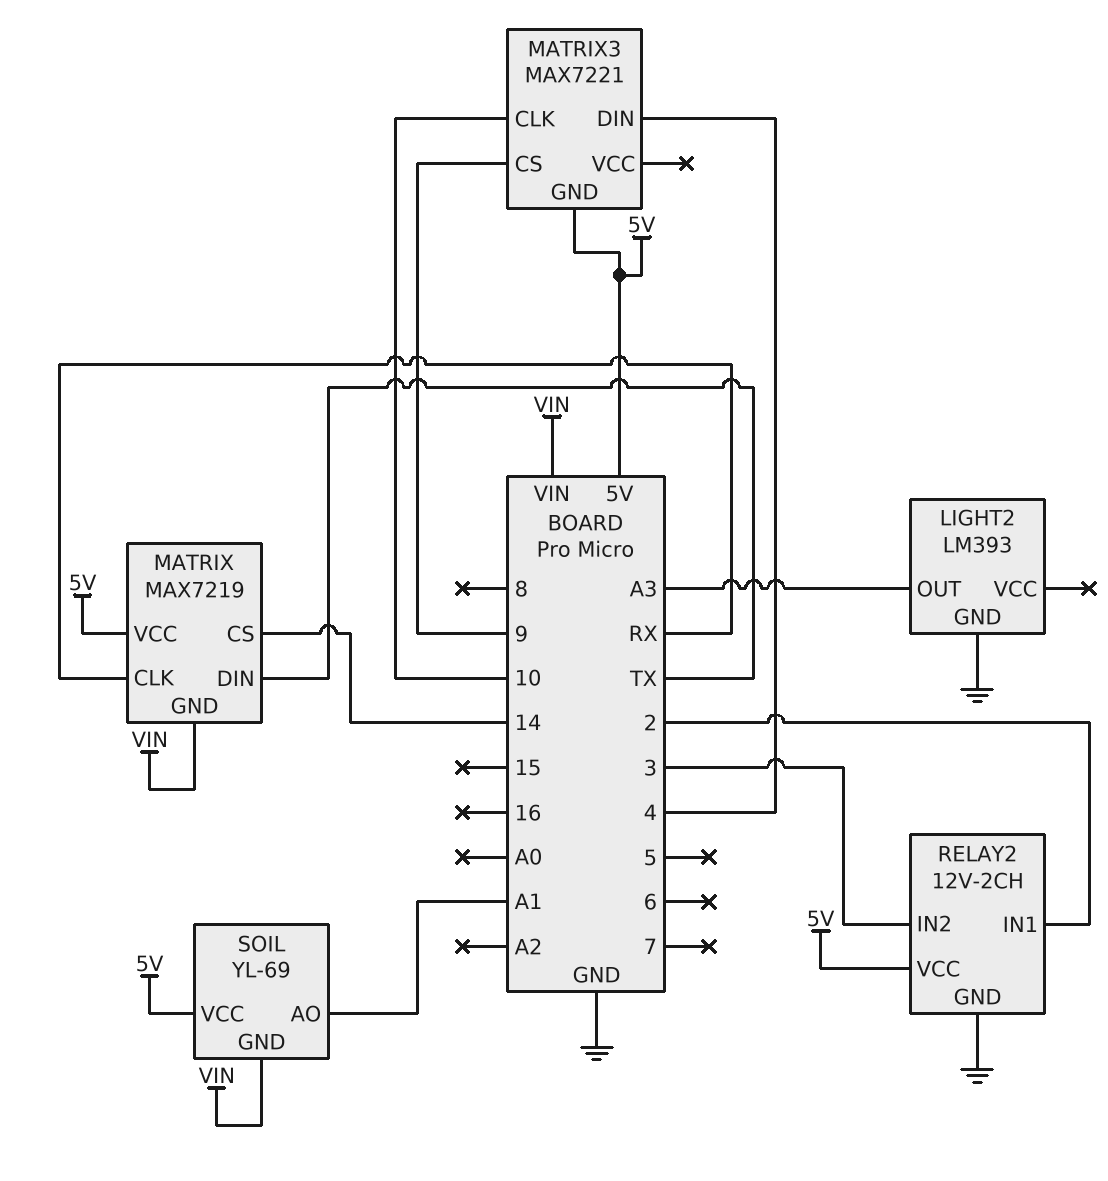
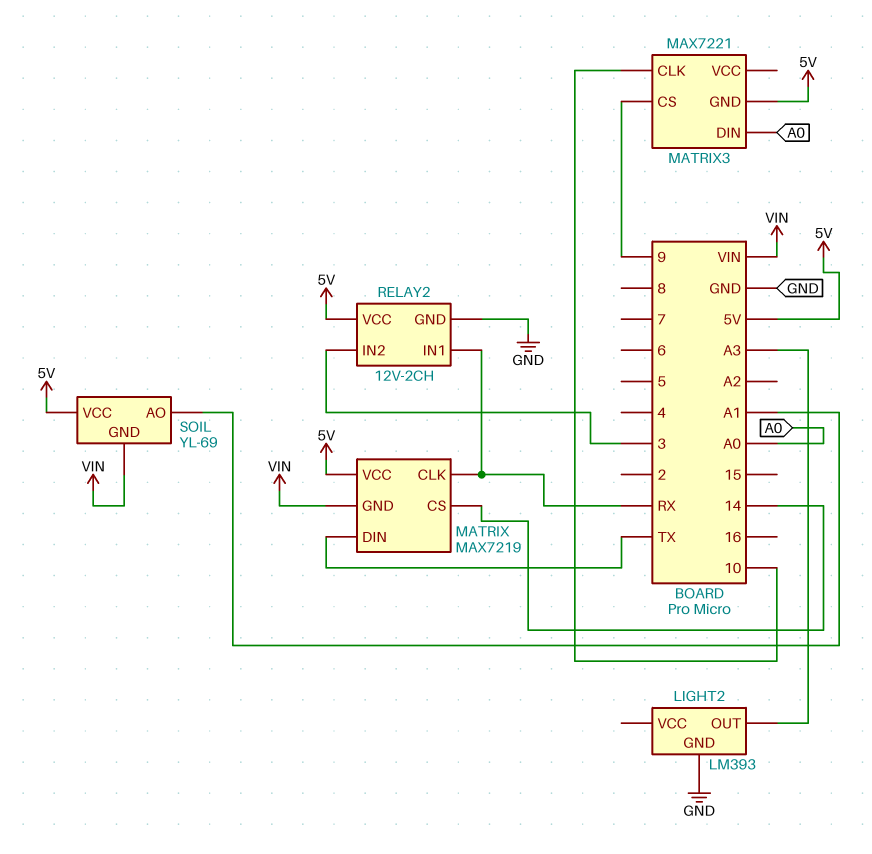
MATRIX3 pin DIN: 4 -> A0
RELAY2 pin IN1: 2 -> RX

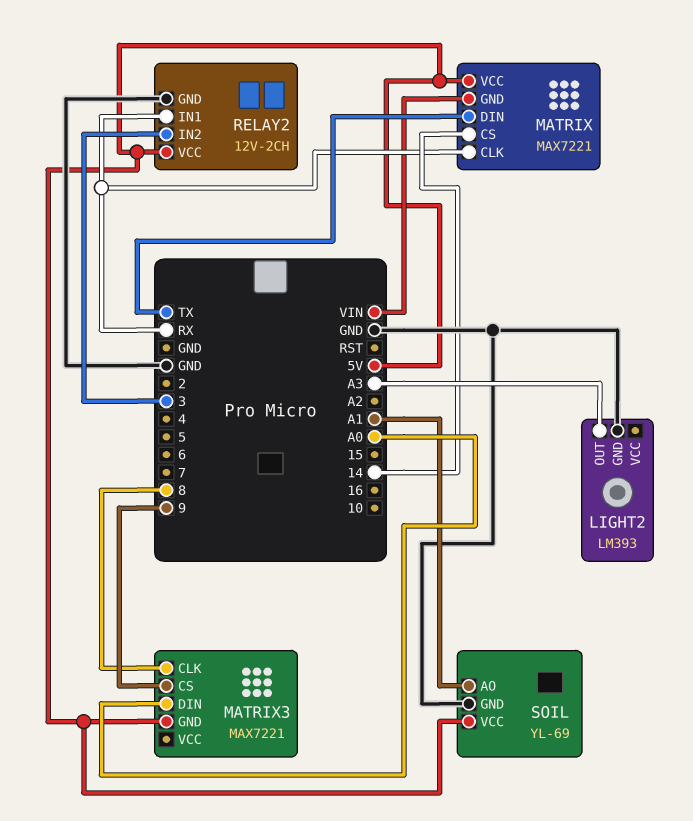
MATRIX: MAX7219 -> MAX7221
MATRIX3 pin CLK: 10 -> 8
SOIL pin GND: VIN -> GND

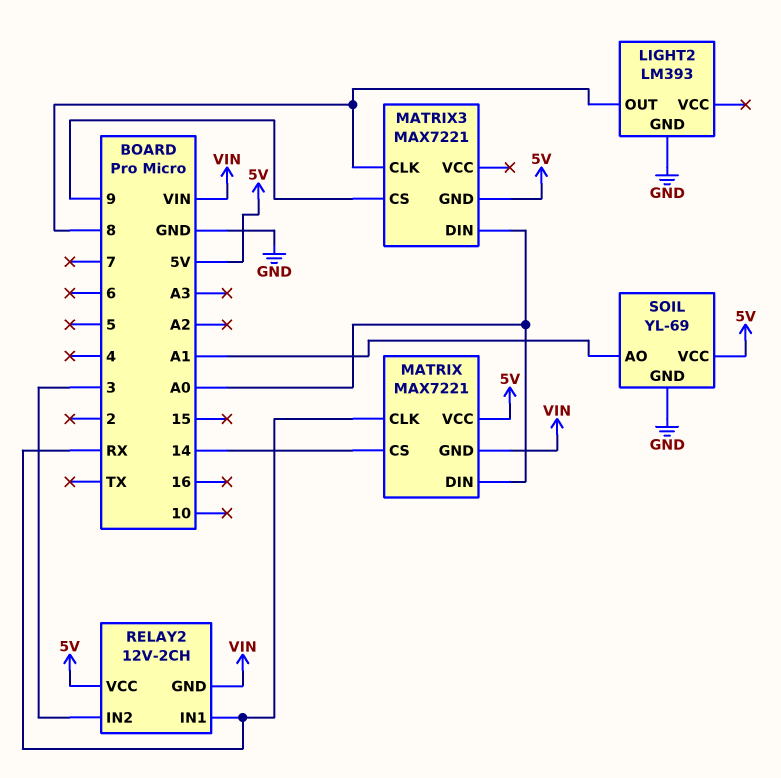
LIGHT2 pin OUT: A3 -> 8
MATRIX pin DIN: TX -> A0
RELAY2 pin GND: GND -> VIN

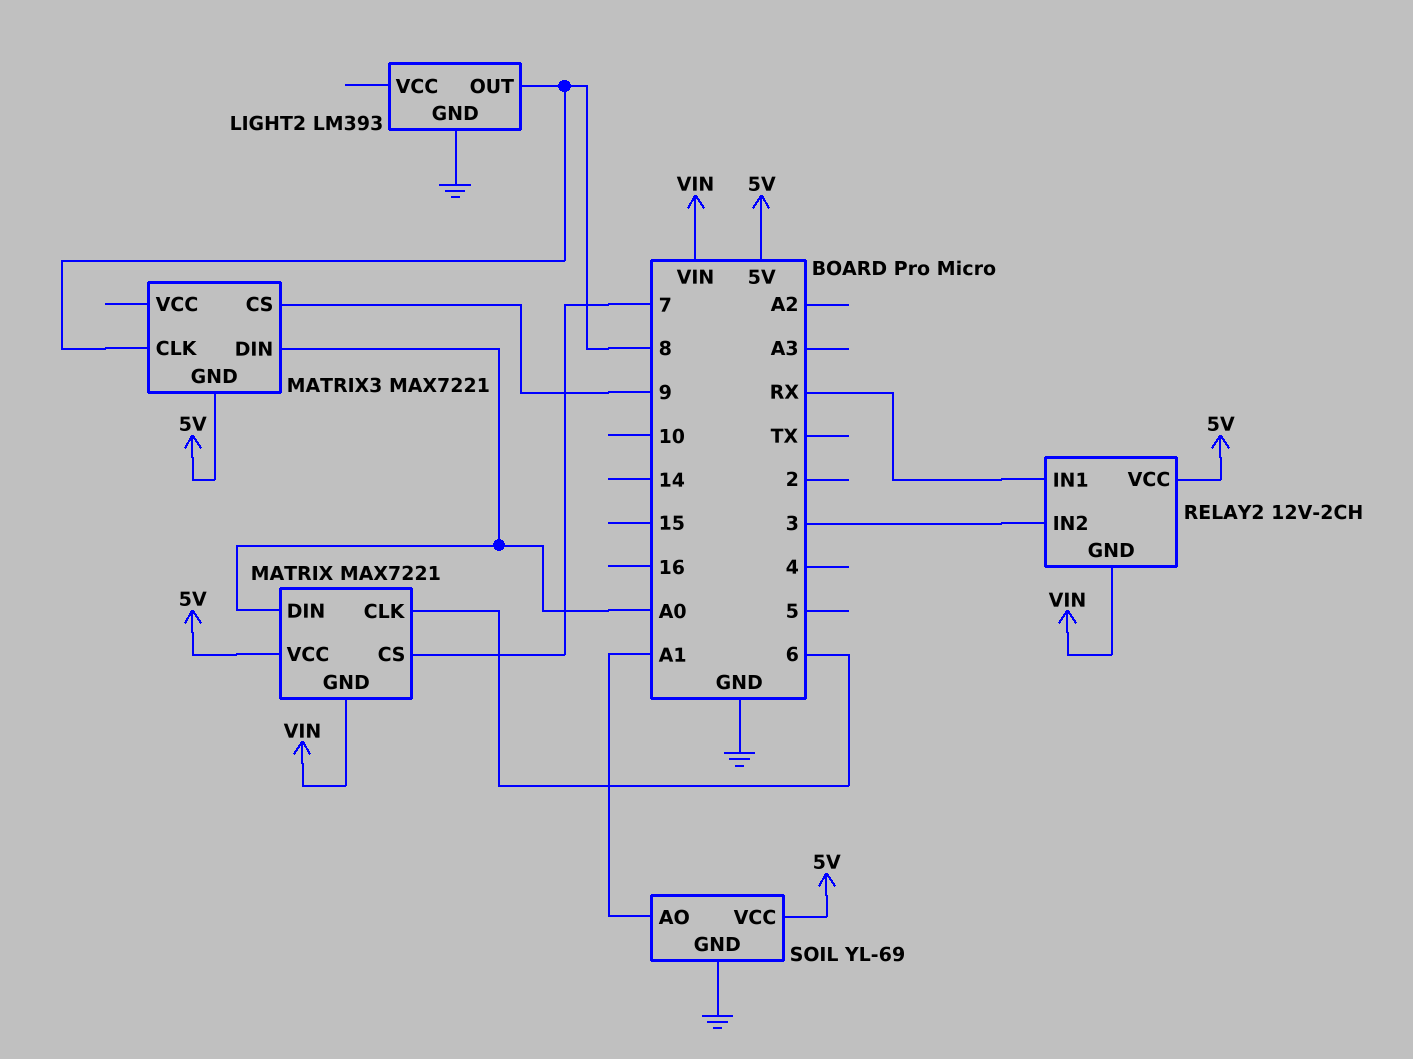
MATRIX pin CLK: RX -> 6
MATRIX pin CS: 14 -> 7

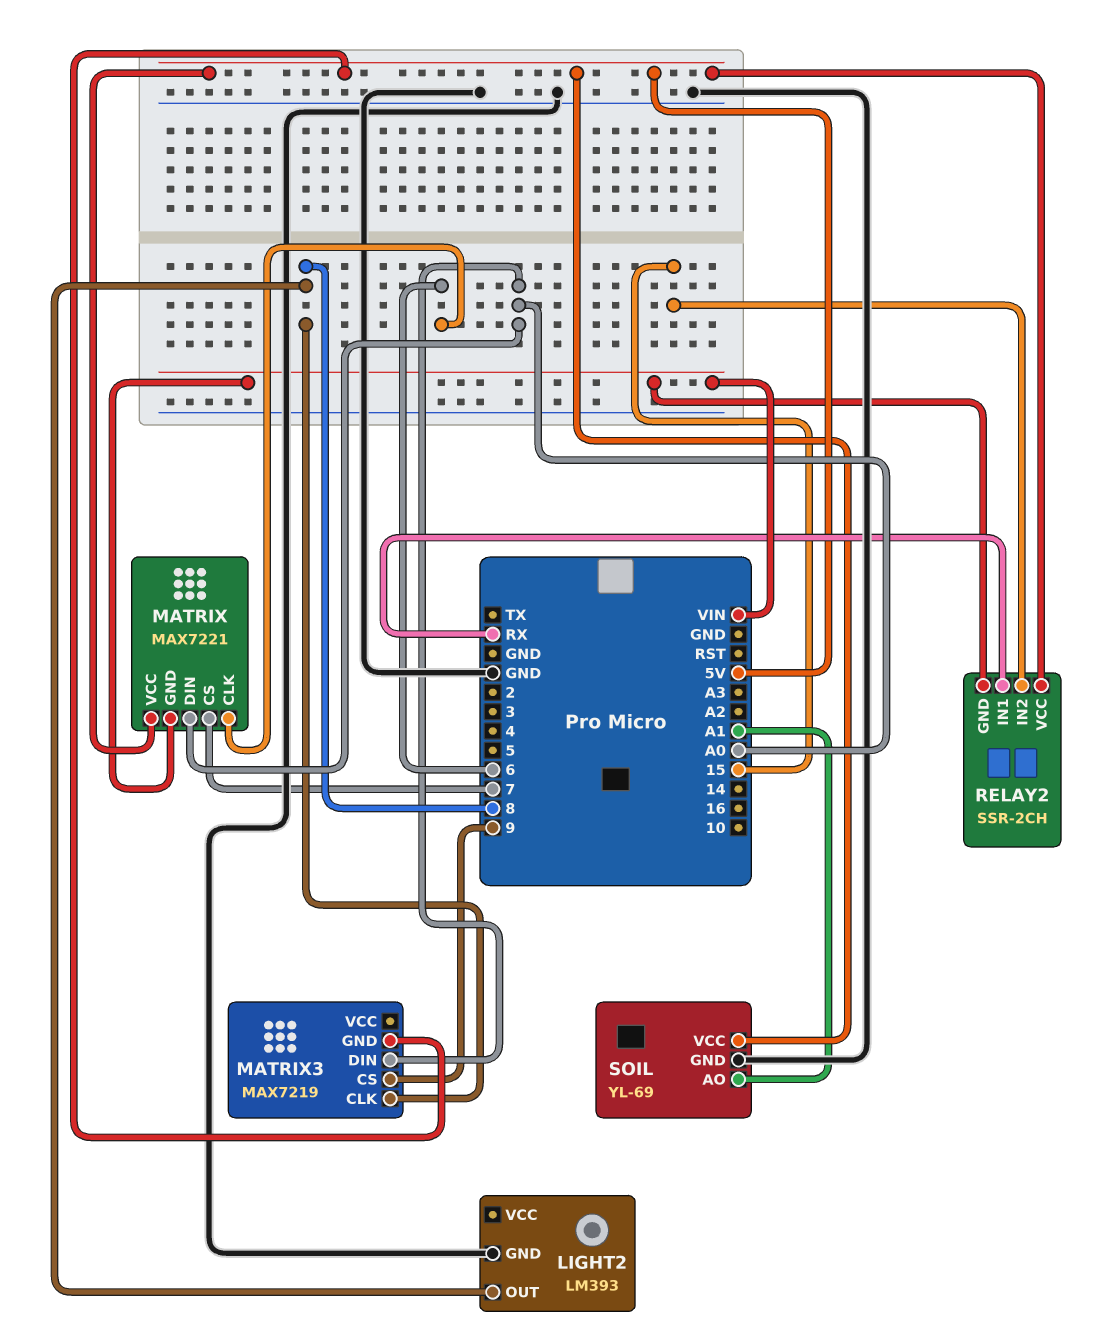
MATRIX3: MAX7221 -> MAX7219
RELAY2: 12V-2CH -> SSR-2CH
RELAY2 pin IN2: 3 -> 15

